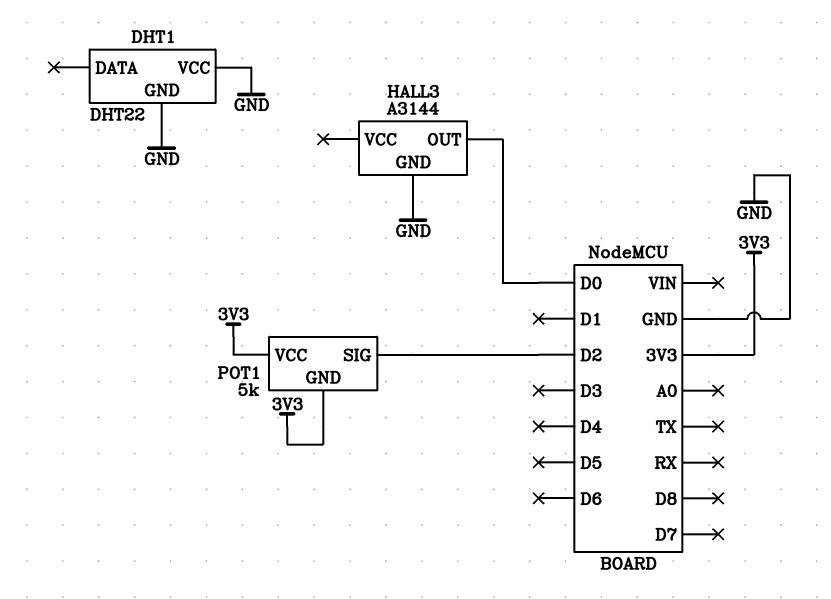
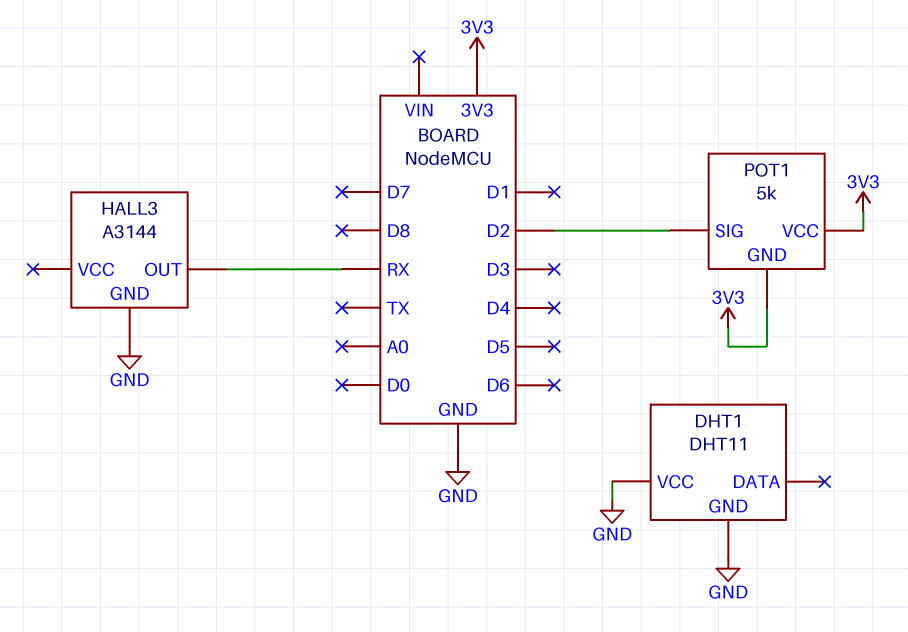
DHT1: DHT22 -> DHT11
HALL3 pin OUT: D0 -> RX

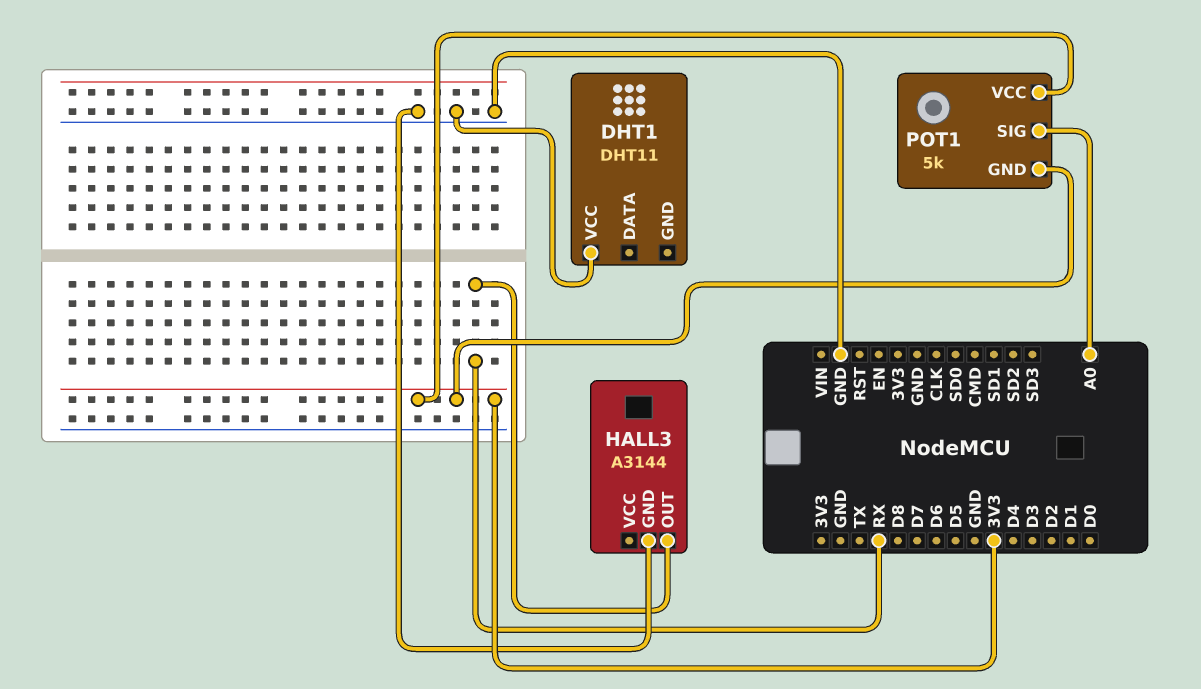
DHT1 pin GND: GND -> none
POT1 pin SIG: D2 -> A0

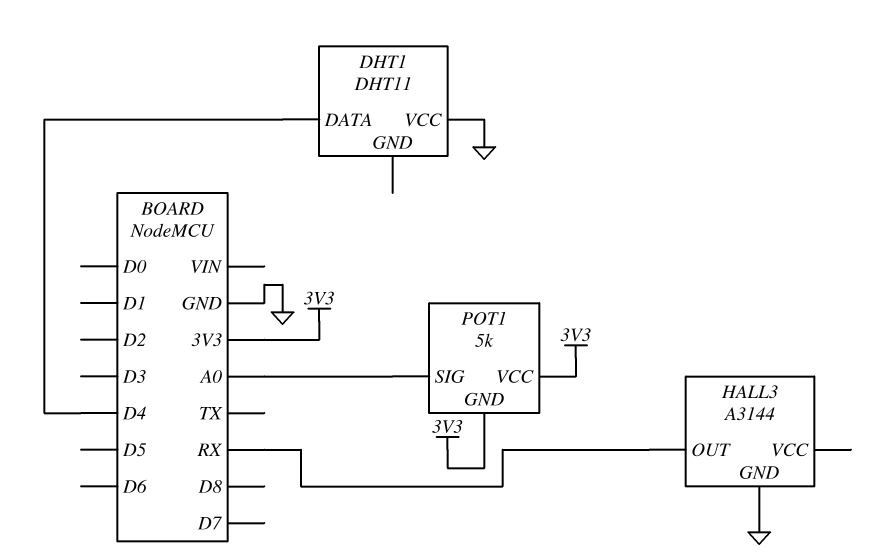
DHT1 pin DATA: none -> D4

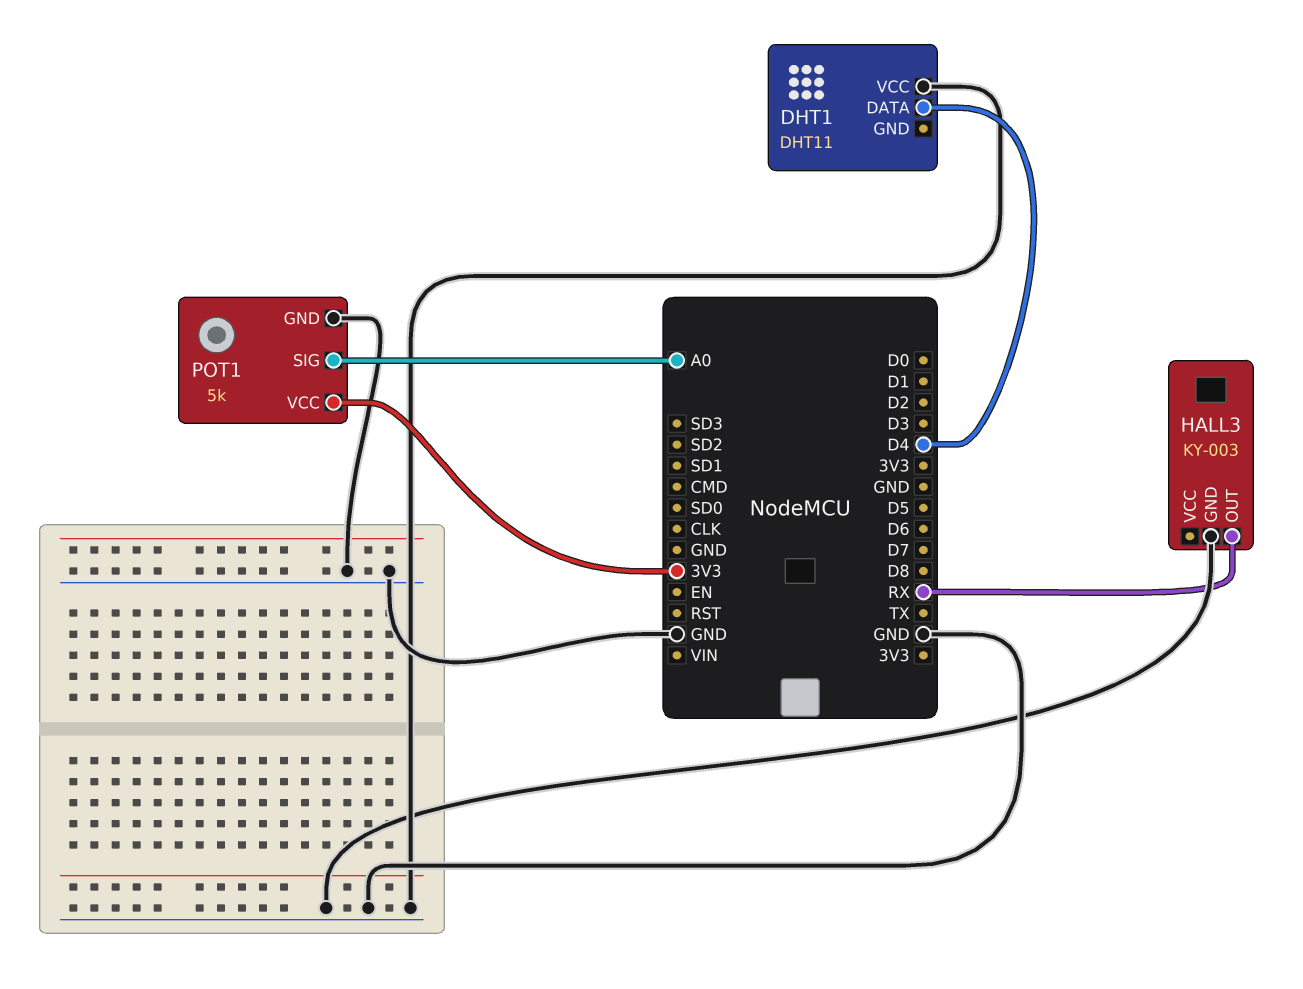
HALL3: A3144 -> KY-003
POT1 pin GND: 3V3 -> GND

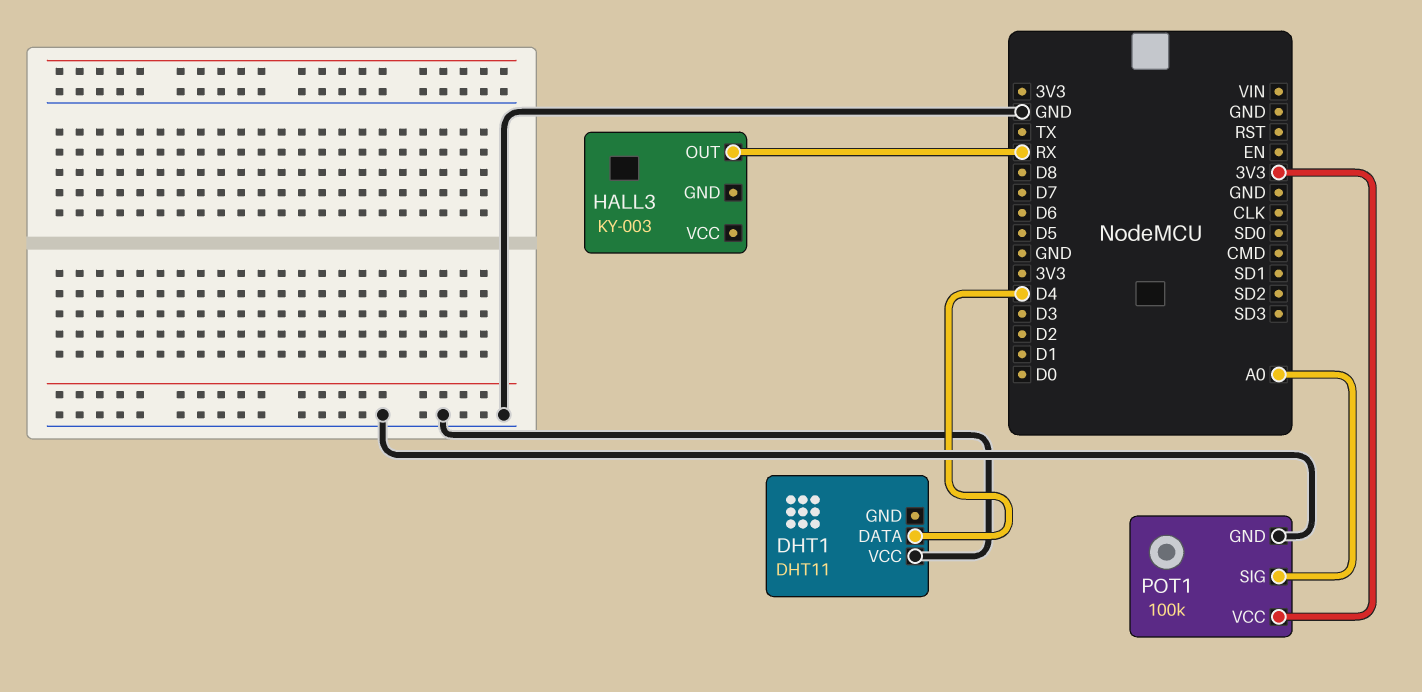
HALL3 pin GND: GND -> none
POT1: 5k -> 100k

